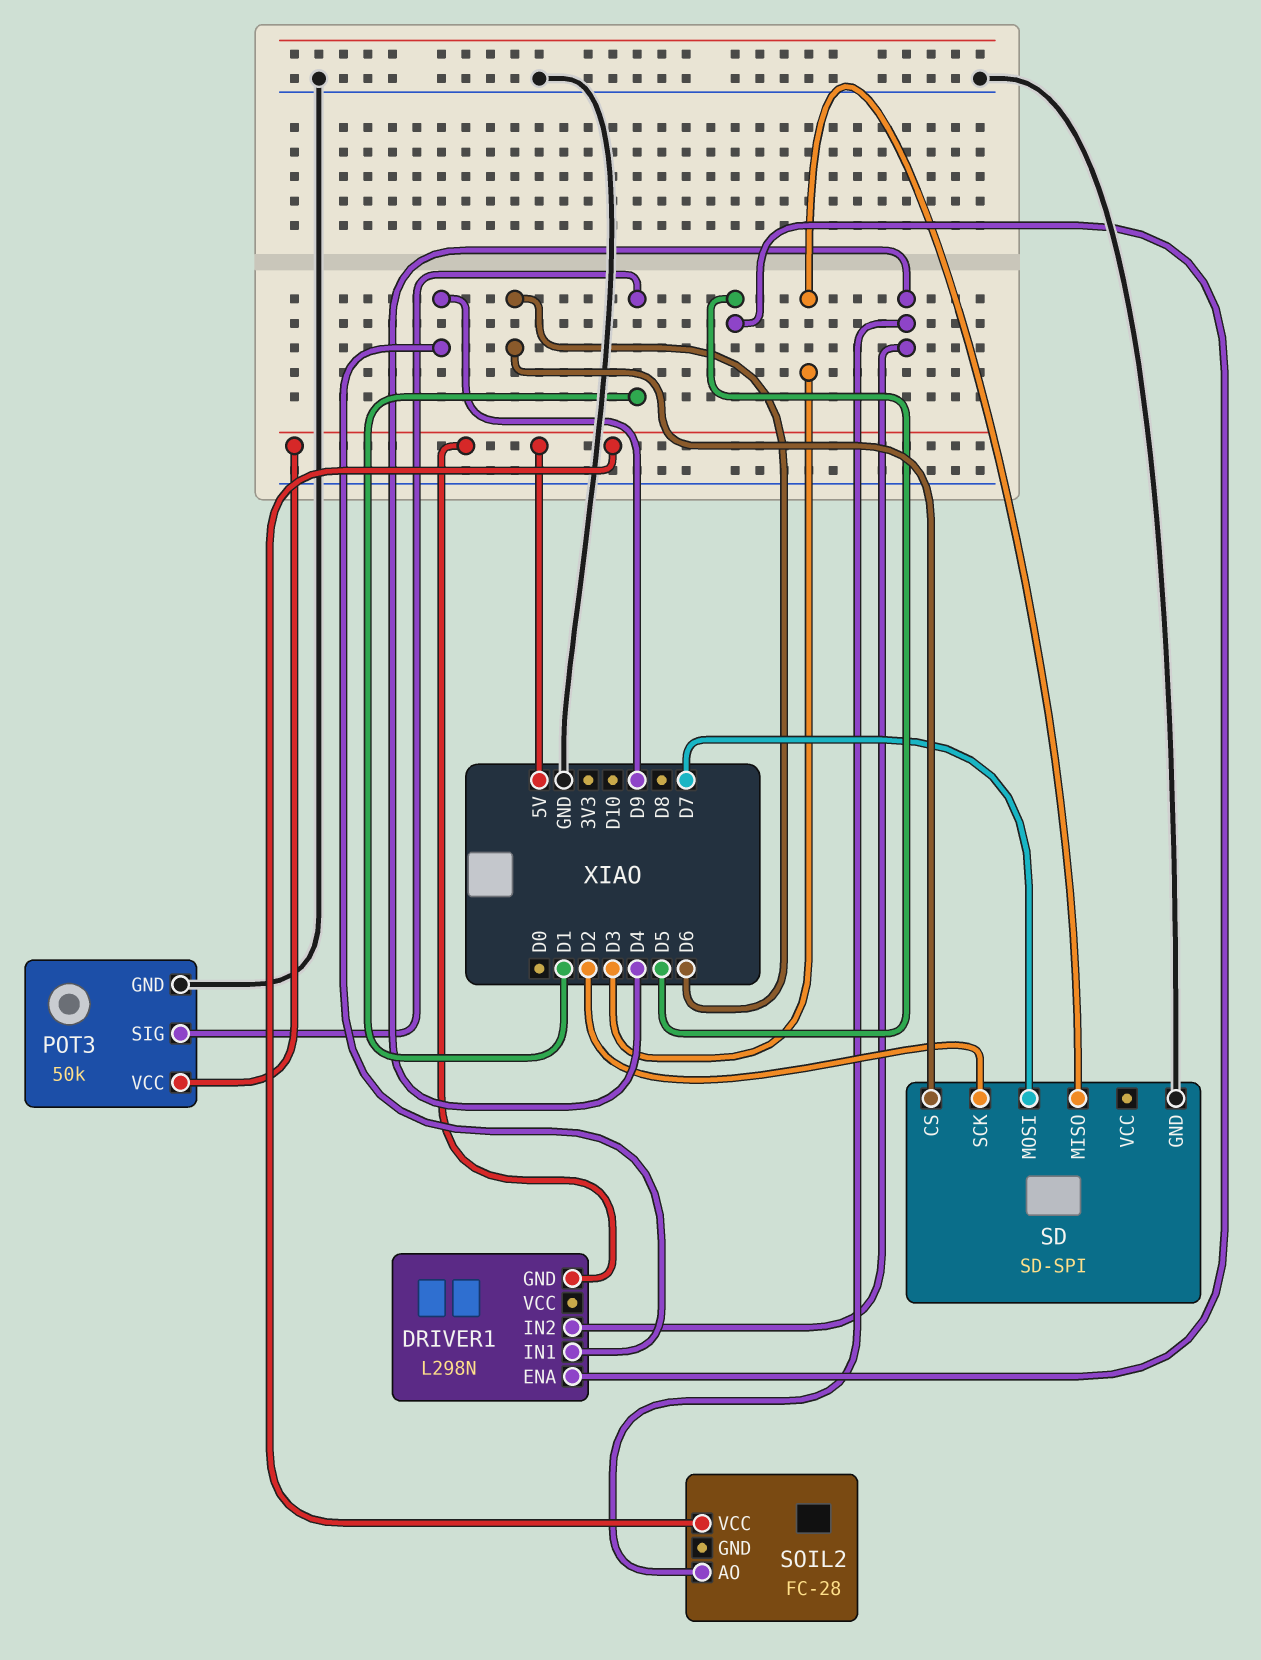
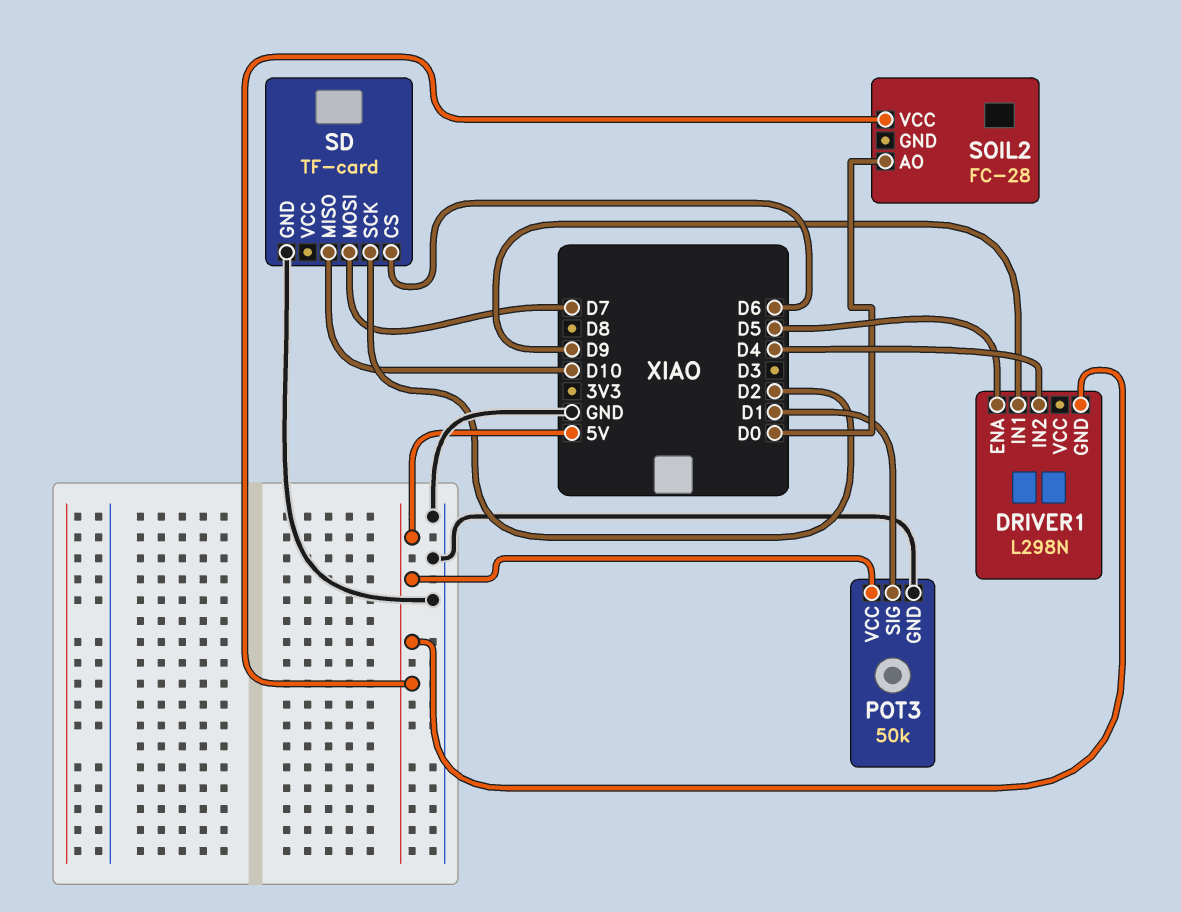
SD: SD-SPI -> TF-card
SD pin MISO: D3 -> D10
SOIL2 pin AO: D4 -> D0

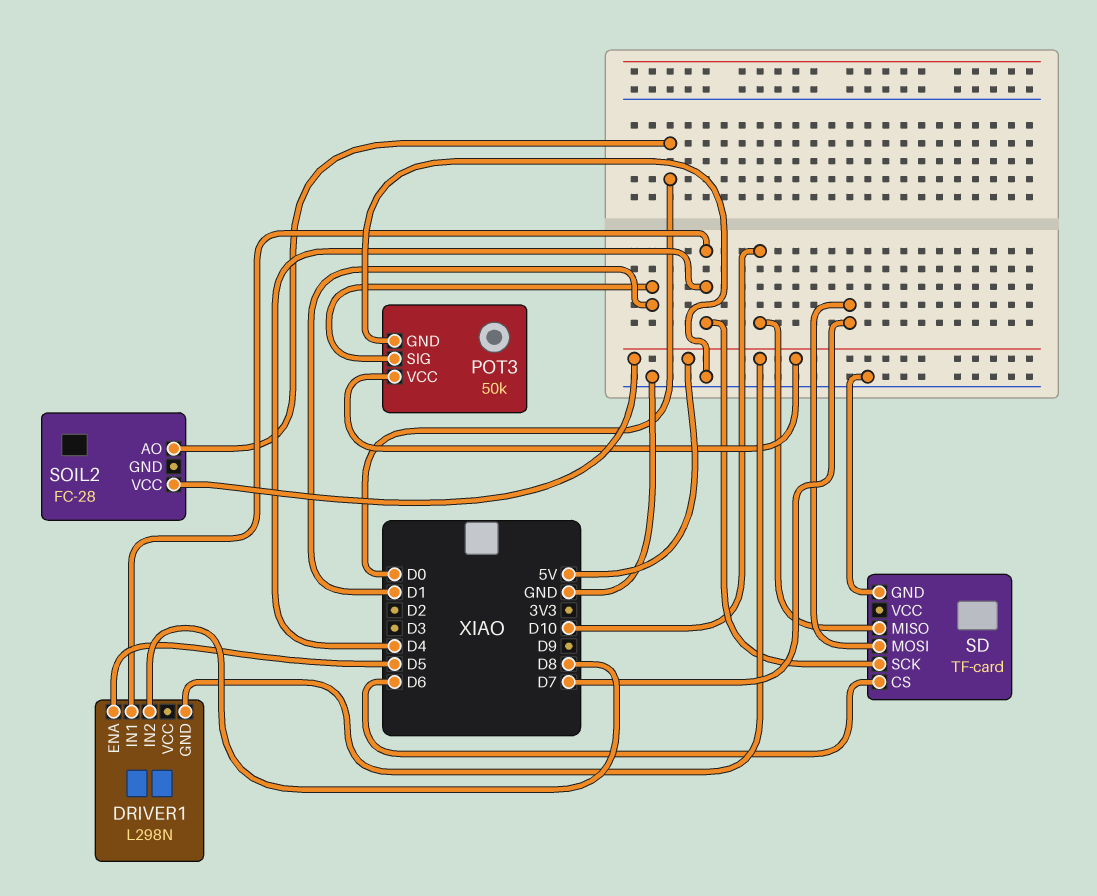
DRIVER1 pin IN1: D9 -> D4
DRIVER1 pin IN2: D4 -> D8
SD pin SCK: D2 -> D4

